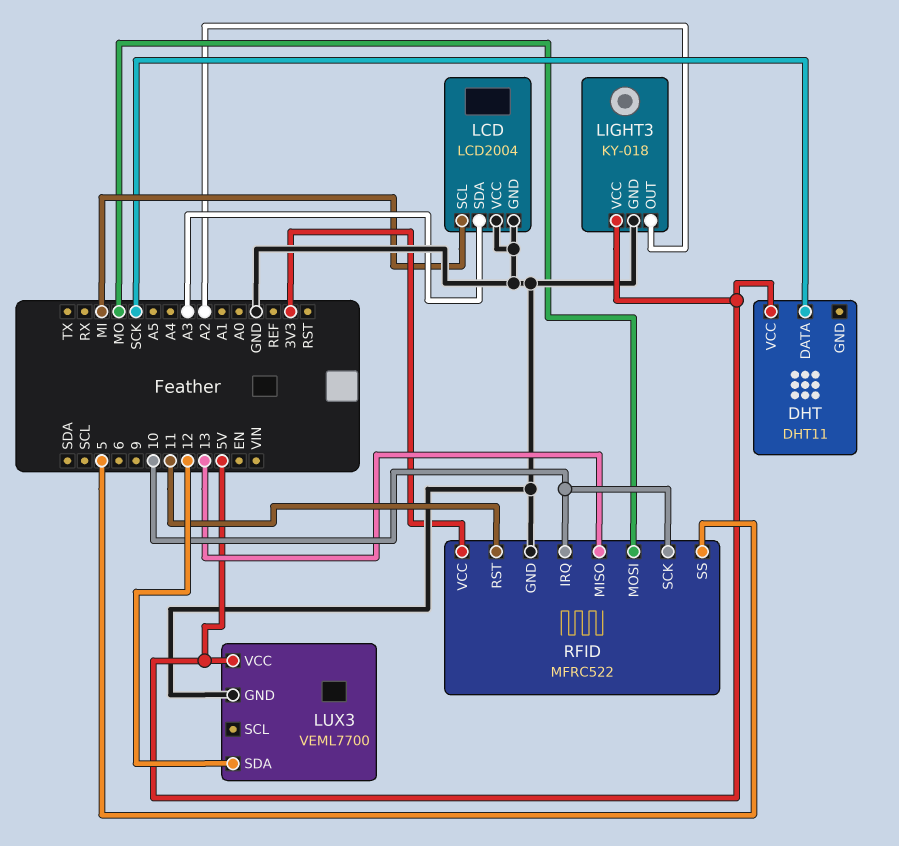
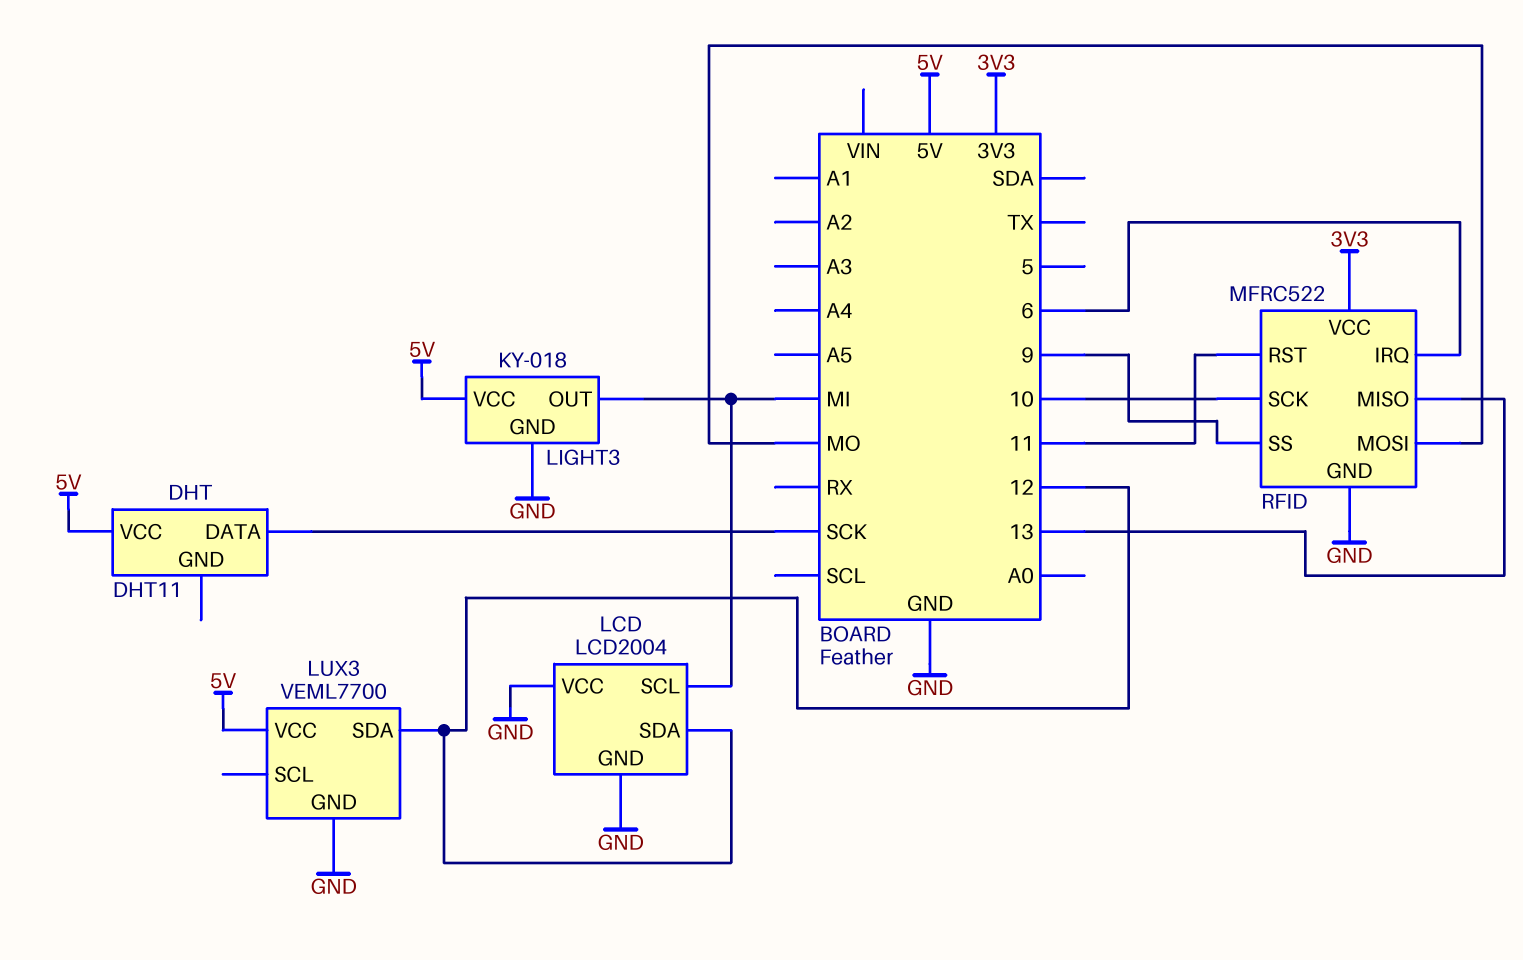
LCD pin SDA: A3 -> 12
LIGHT3 pin OUT: A2 -> MI
RFID pin IRQ: 10 -> 6
RFID pin SS: 5 -> 9

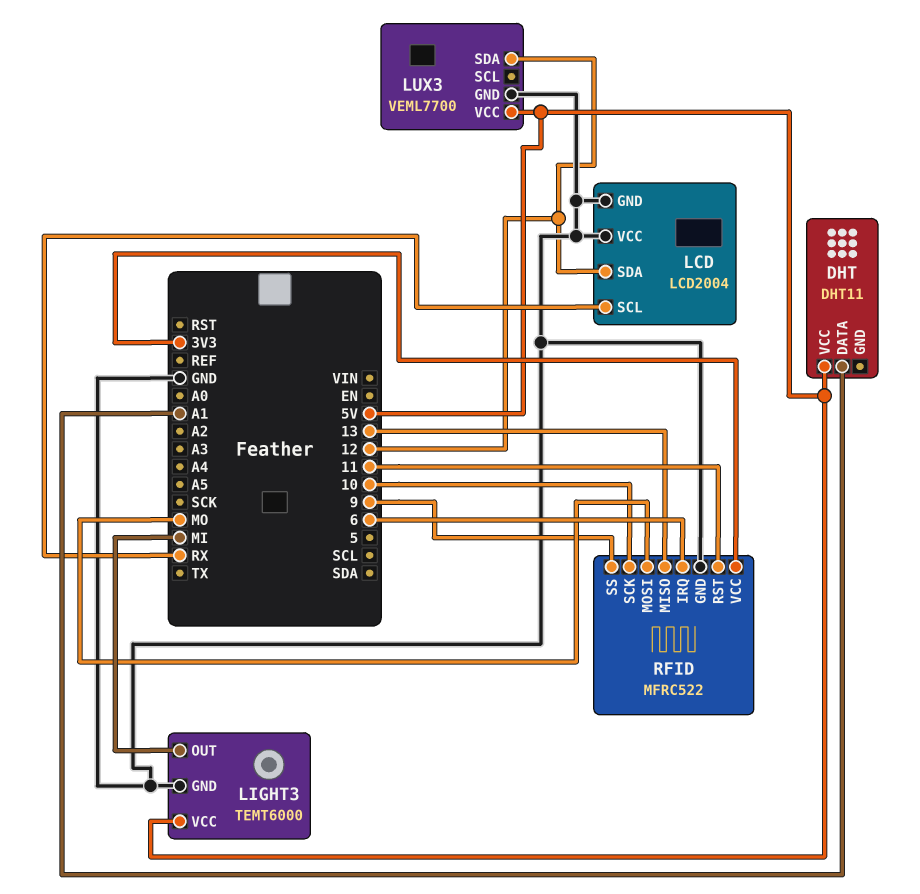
DHT pin DATA: SCK -> A1
LCD pin SCL: MI -> RX
LIGHT3: KY-018 -> TEMT6000

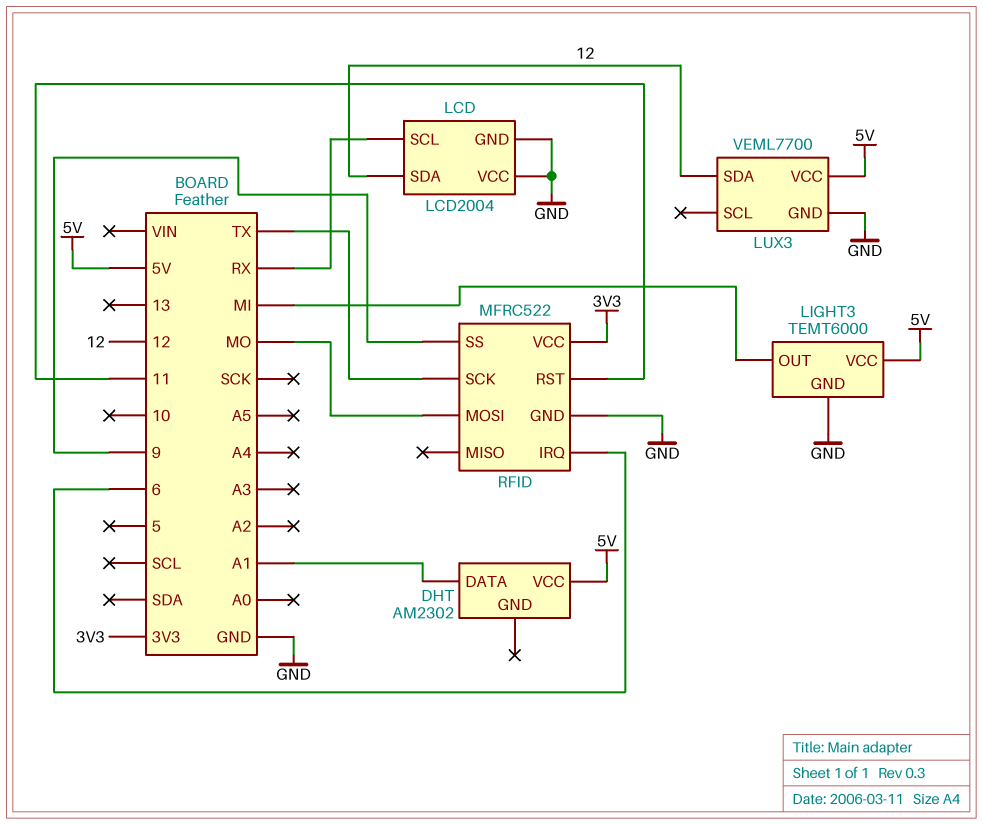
DHT: DHT11 -> AM2302
RFID pin MISO: 13 -> none
RFID pin SCK: 10 -> TX

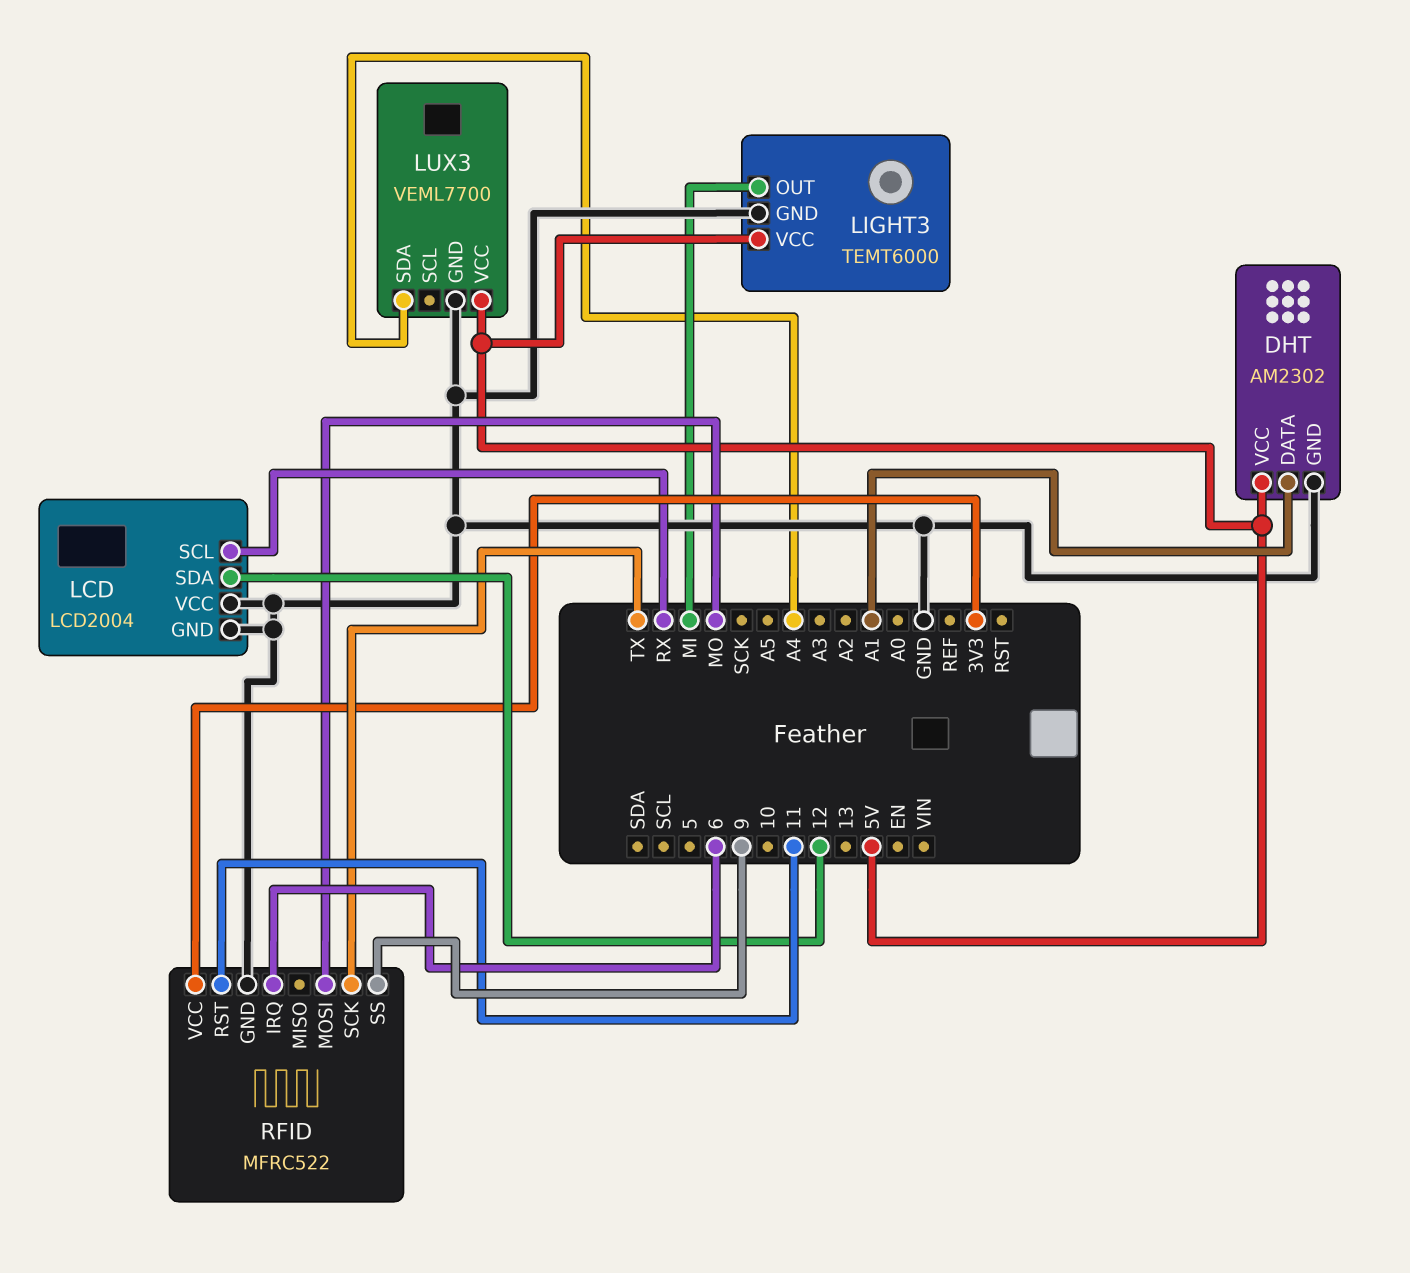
DHT pin GND: none -> GND
LUX3 pin SDA: 12 -> A4

